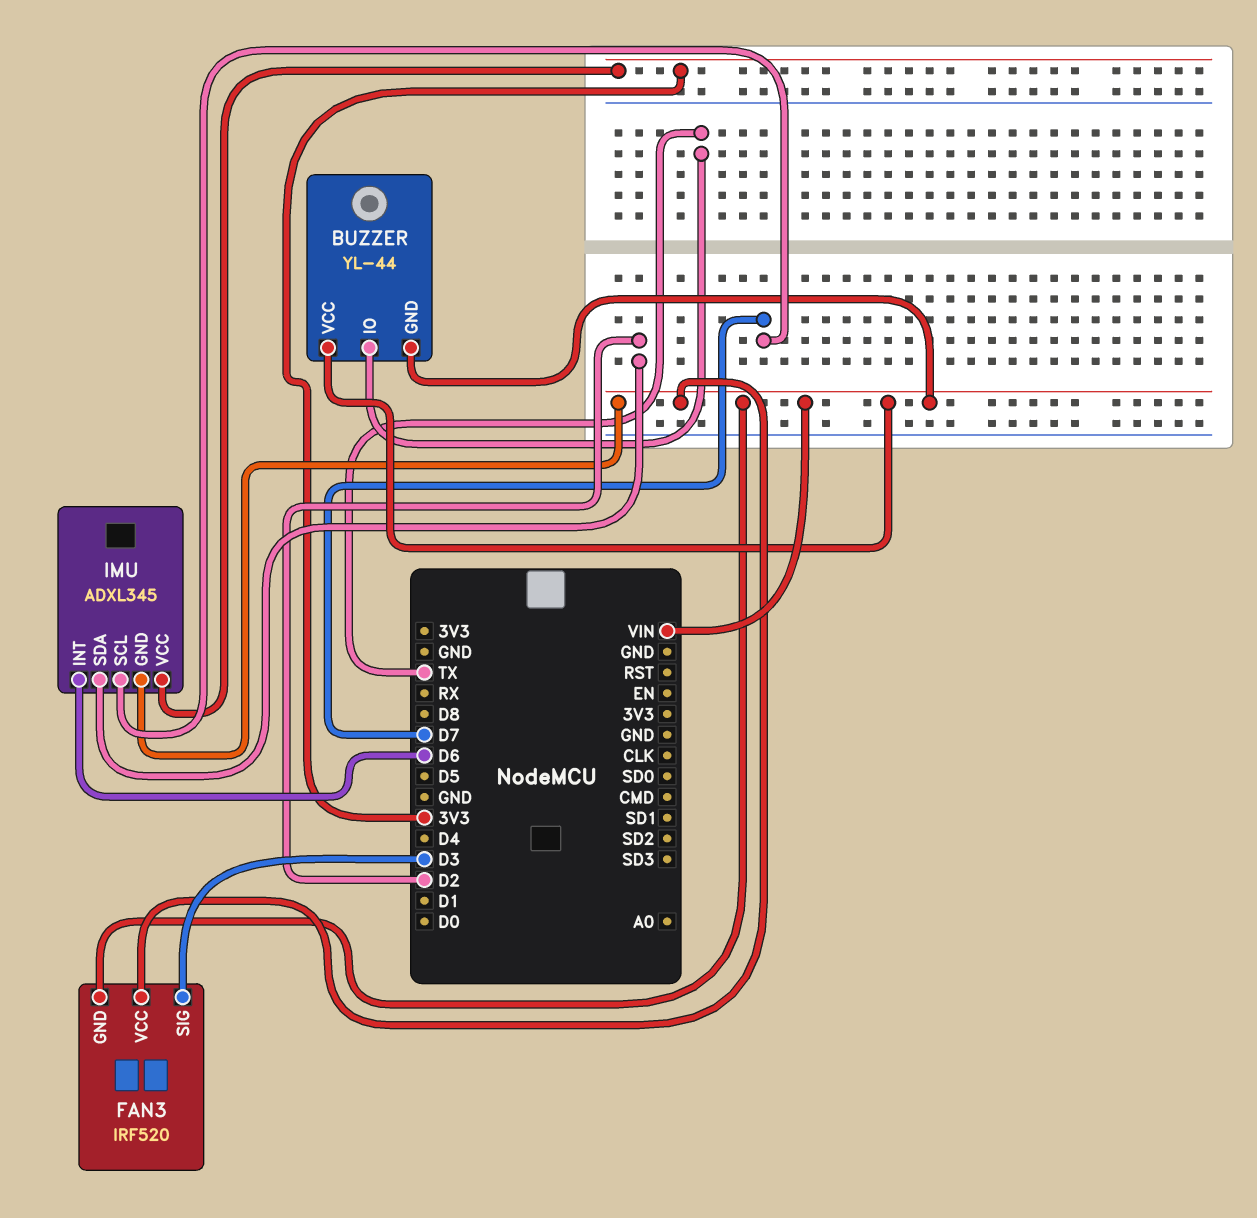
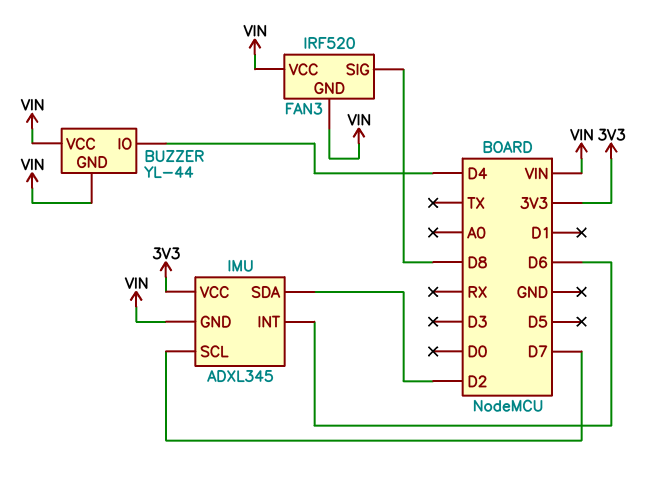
BUZZER pin IO: TX -> D4
FAN3 pin SIG: D3 -> D8

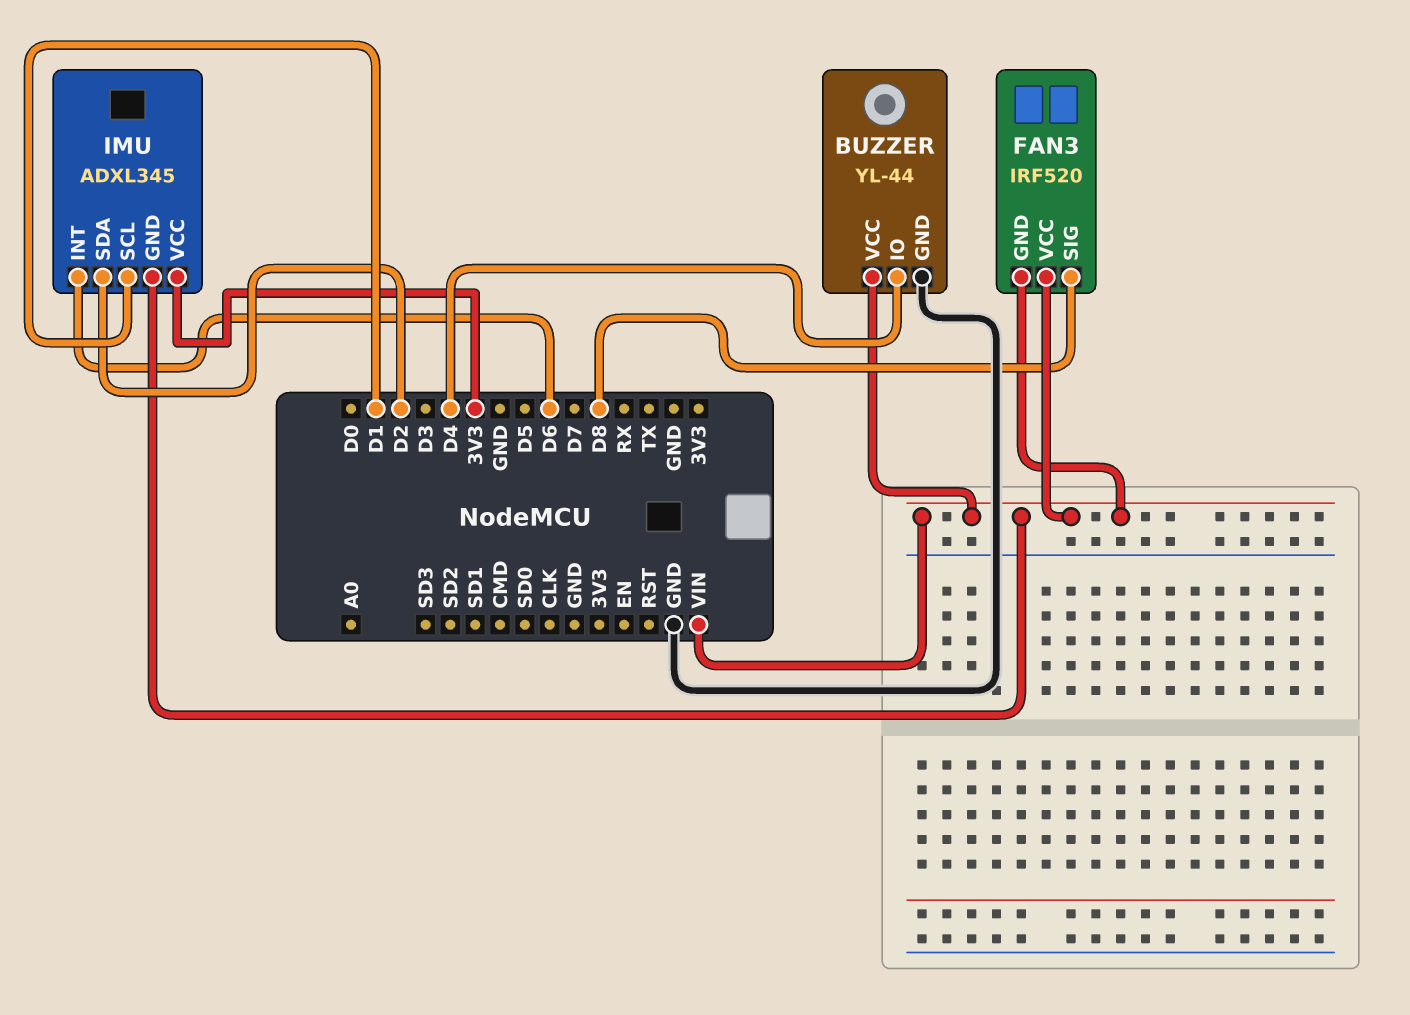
BUZZER pin GND: VIN -> GND
IMU pin SCL: D7 -> D1

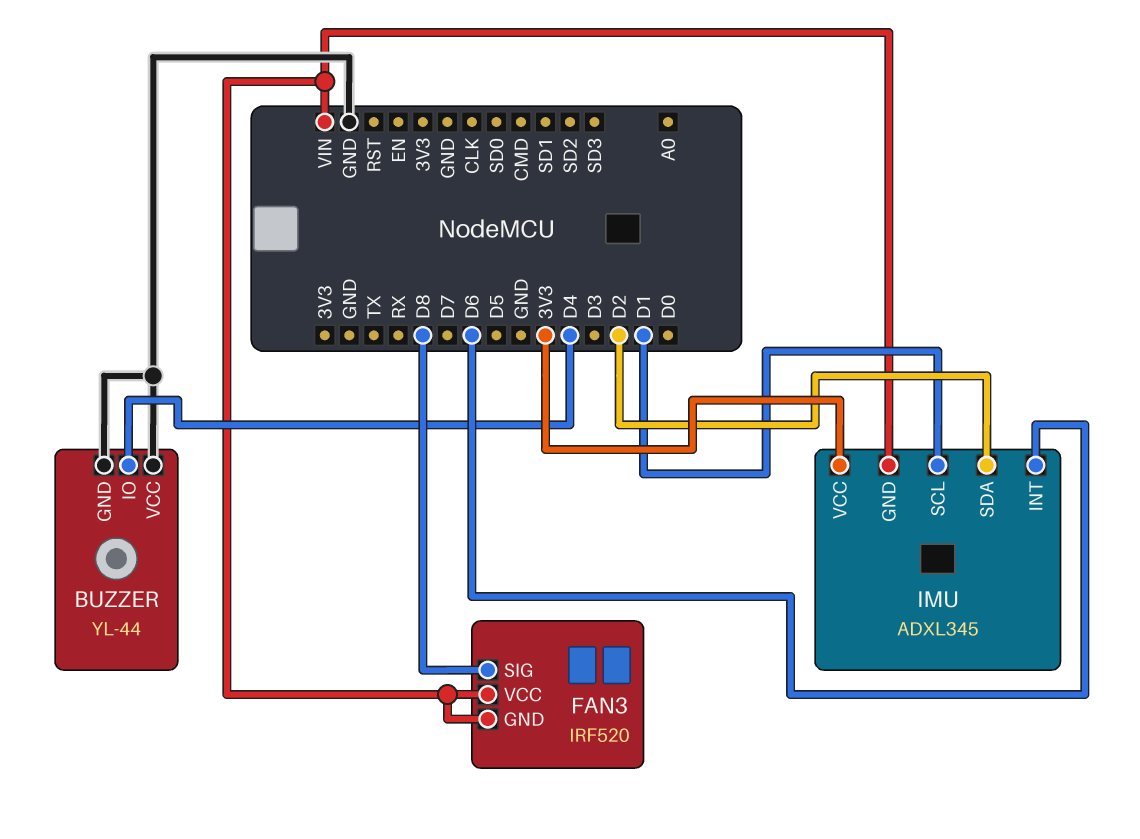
BUZZER pin VCC: VIN -> GND

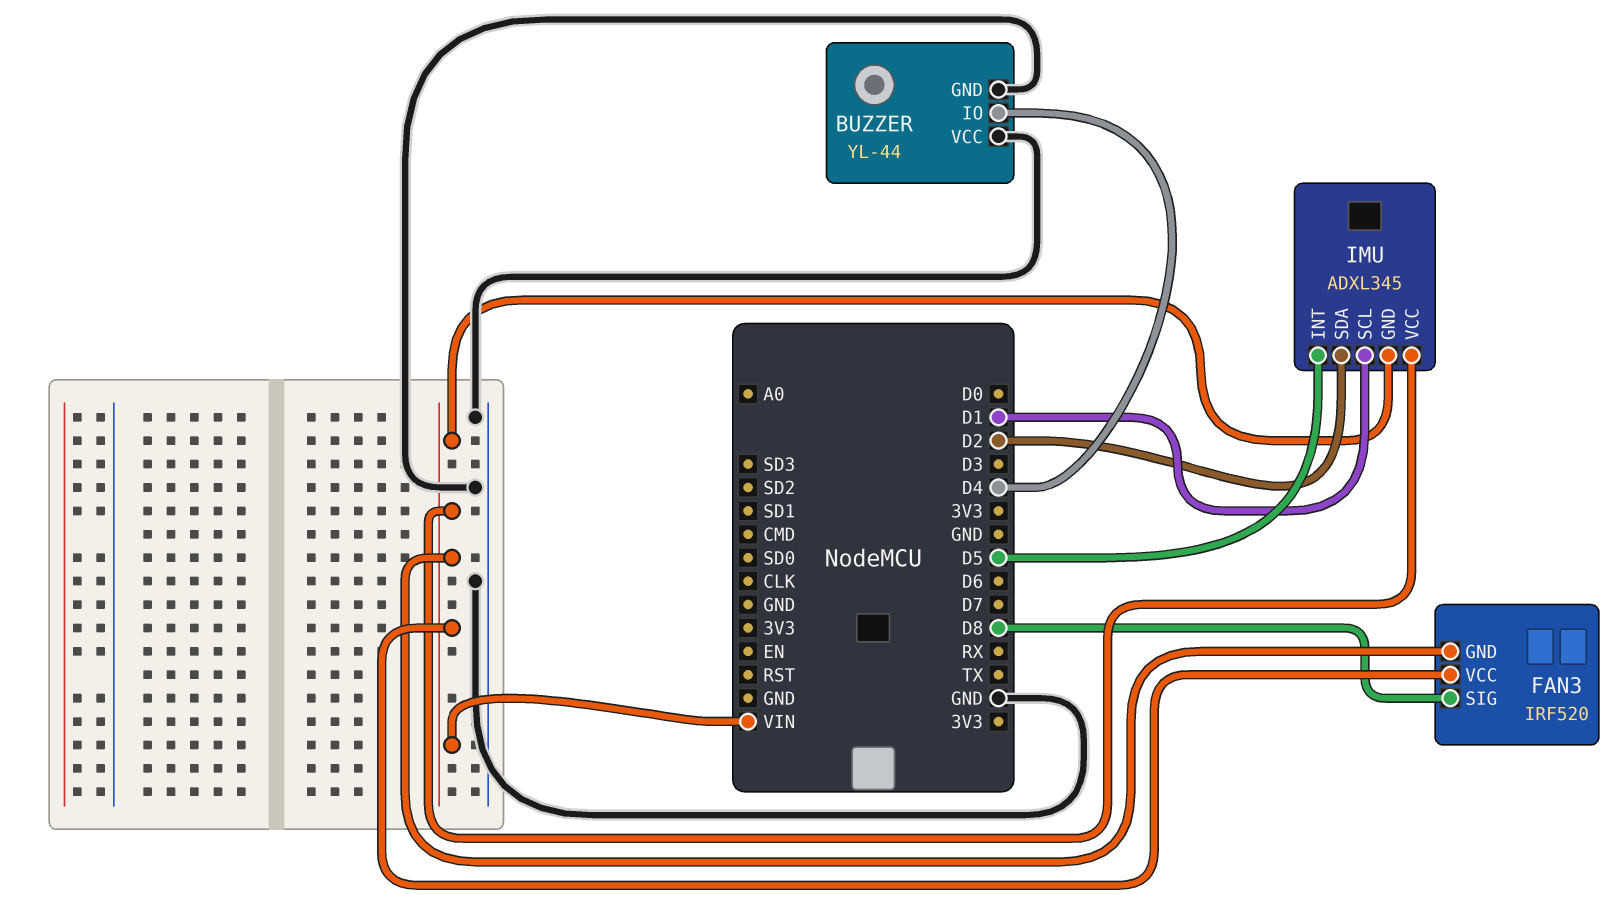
IMU pin INT: D6 -> D5
IMU pin VCC: 3V3 -> VIN

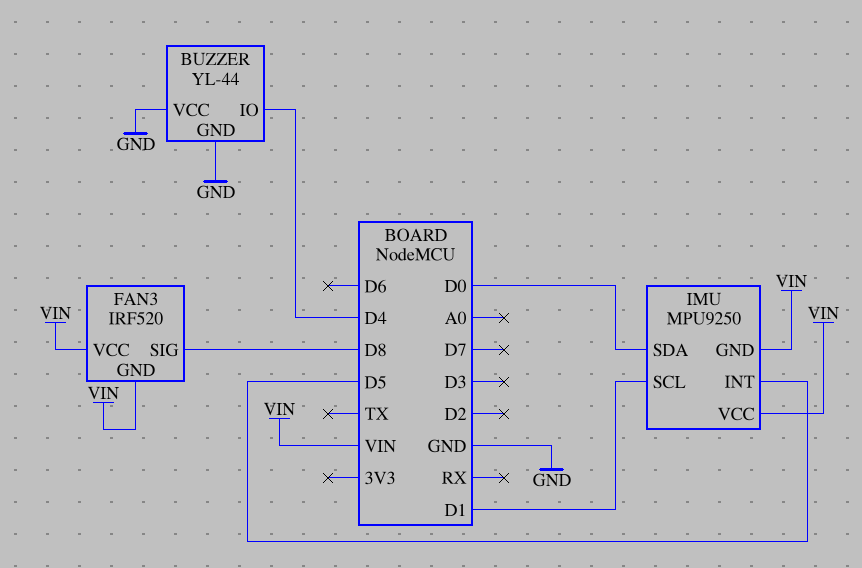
IMU: ADXL345 -> MPU9250
IMU pin SDA: D2 -> D0

